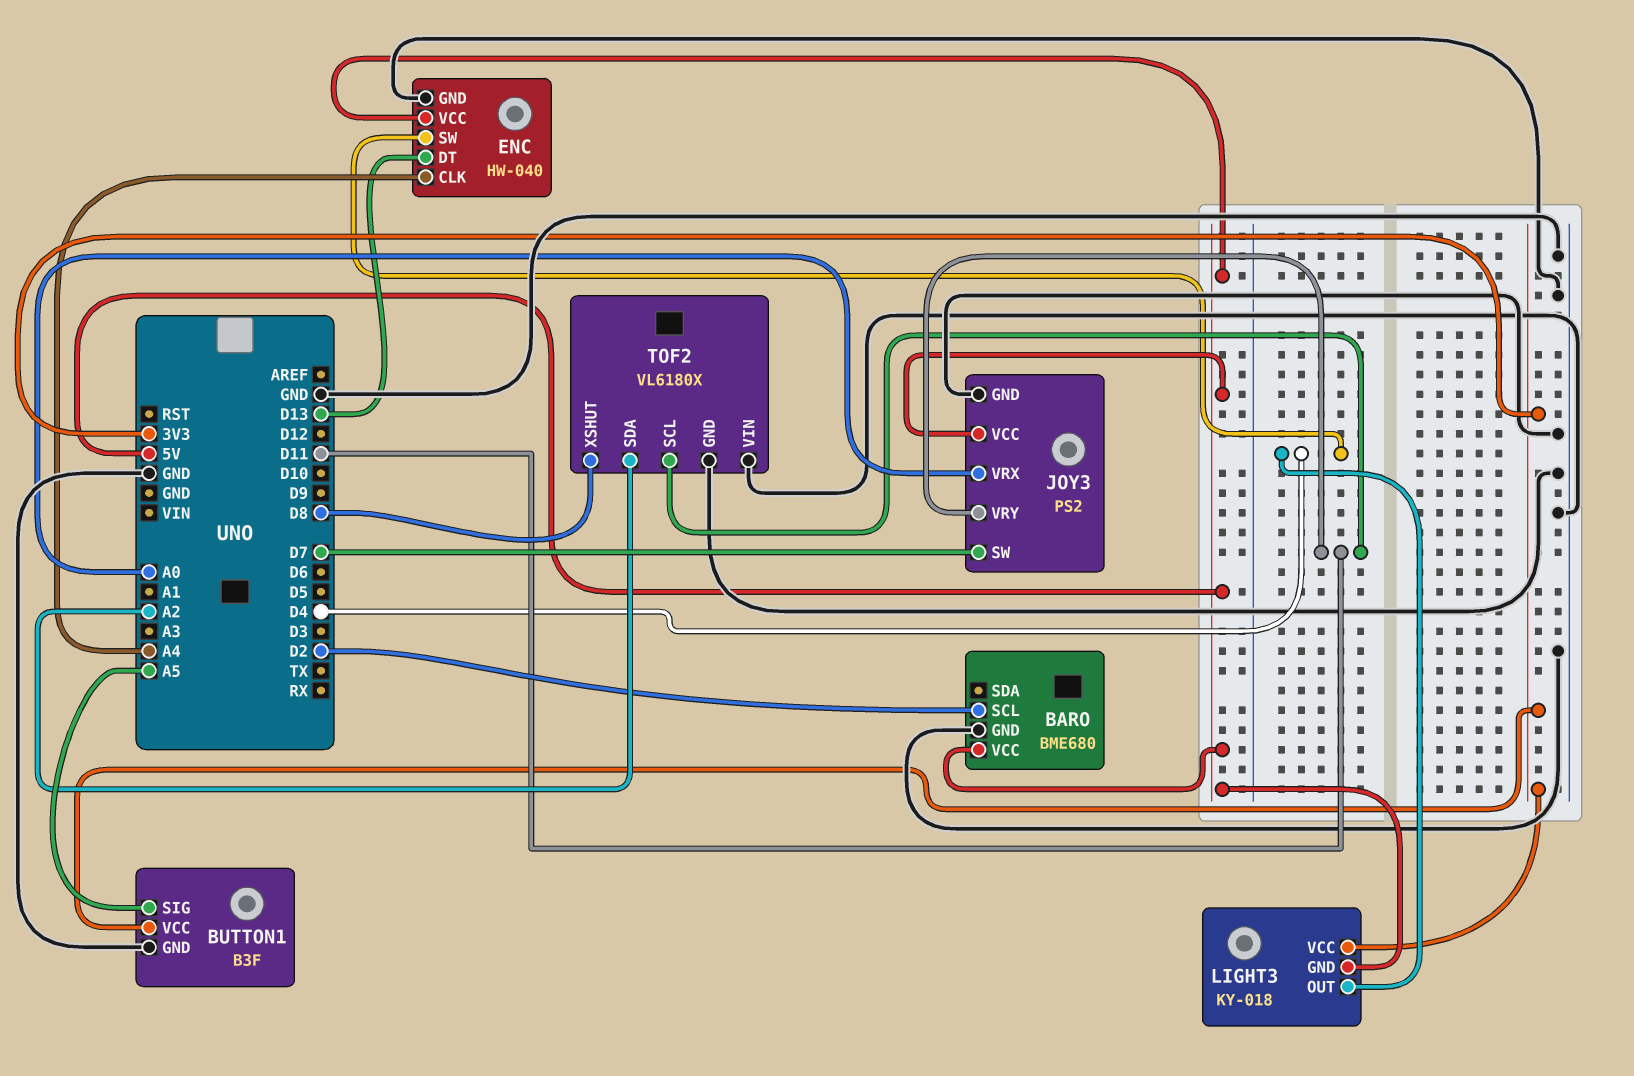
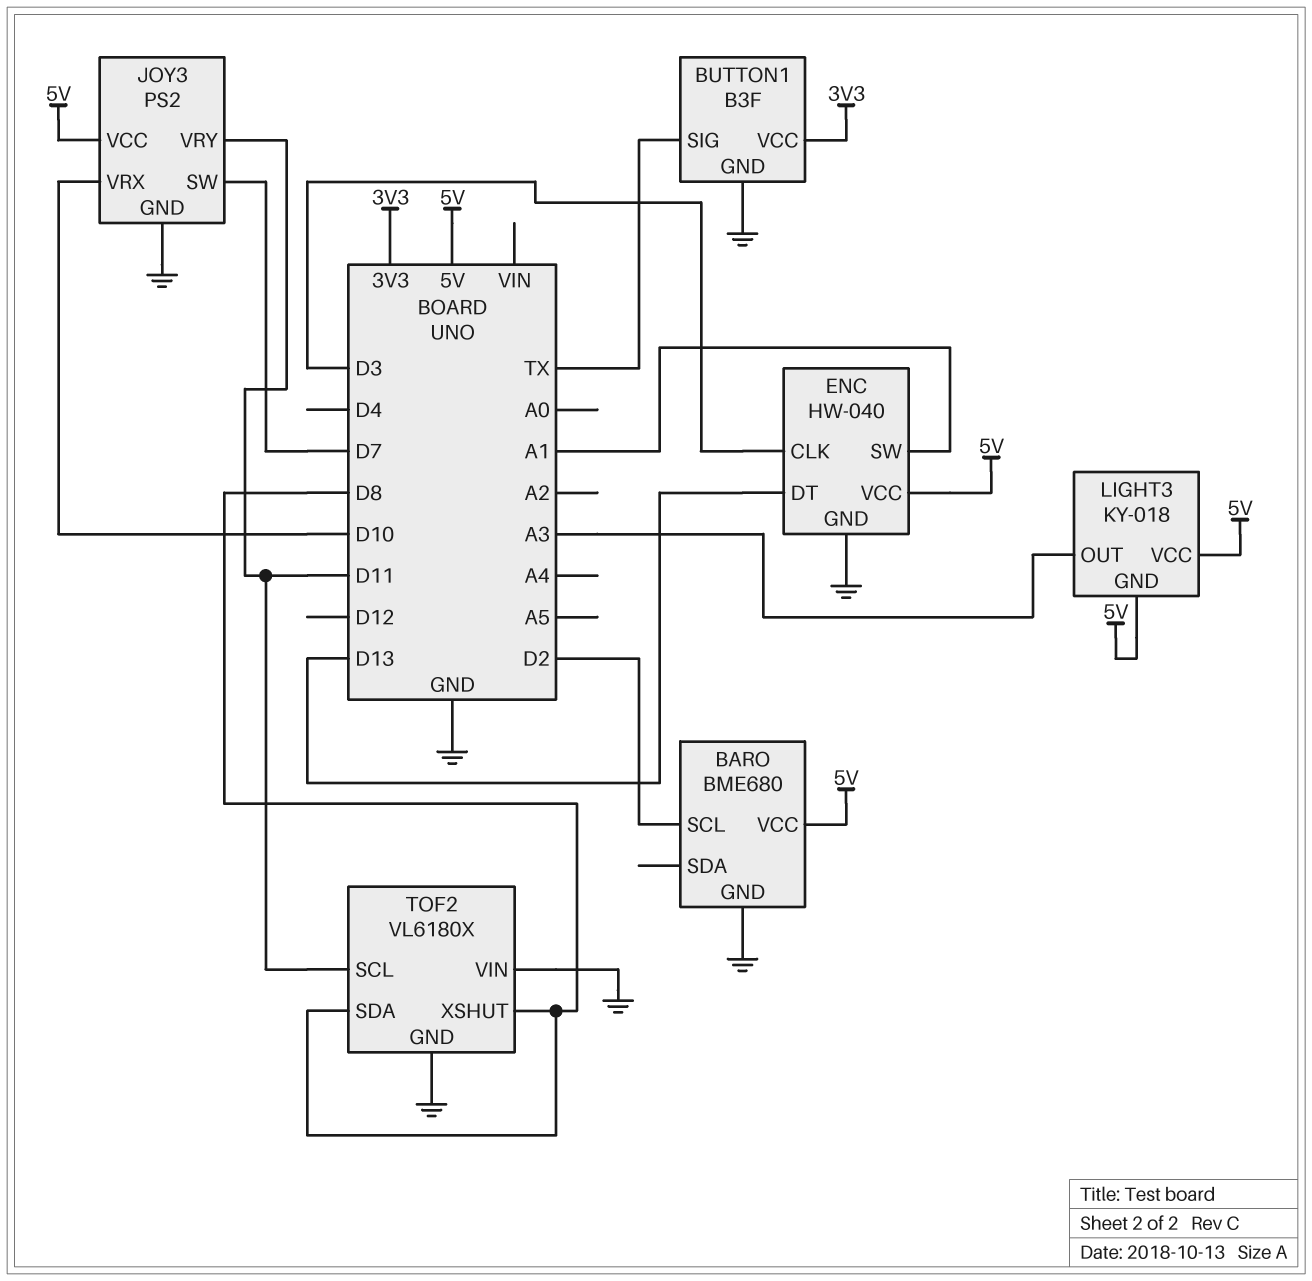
BUTTON1 pin SIG: A5 -> TX
ENC pin CLK: A4 -> D3
ENC pin SW: D4 -> A1
JOY3 pin VRX: A0 -> D10
LIGHT3 pin OUT: D4 -> A3
LIGHT3 pin VCC: 3V3 -> 5V
TOF2 pin SDA: A2 -> D8

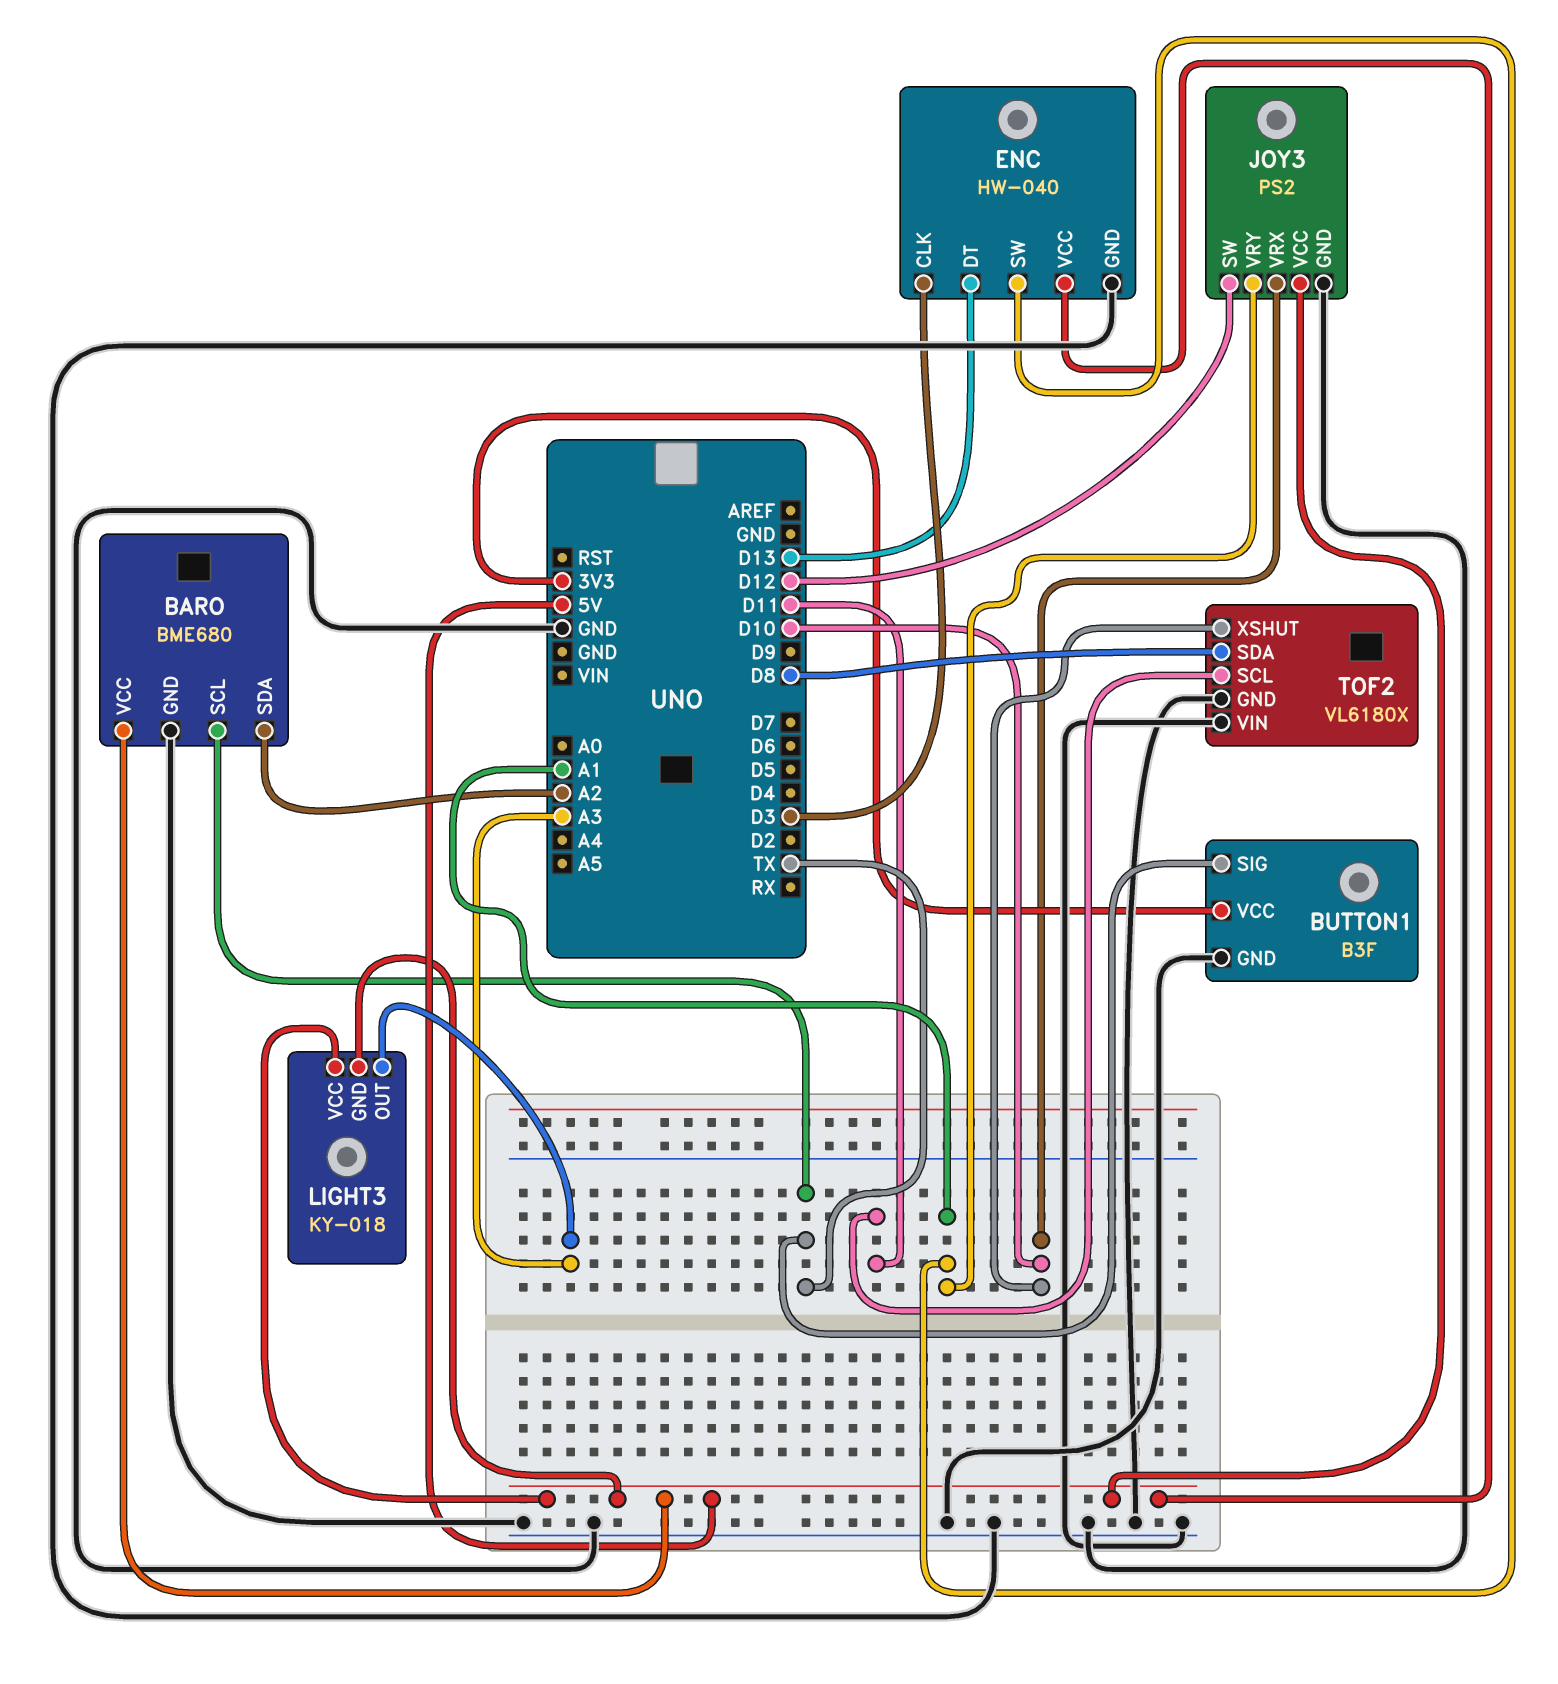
BARO pin SCL: D2 -> TX
BARO pin SDA: none -> A2
JOY3 pin SW: D7 -> D12
JOY3 pin VRY: D11 -> A1
TOF2 pin XSHUT: D8 -> D10

